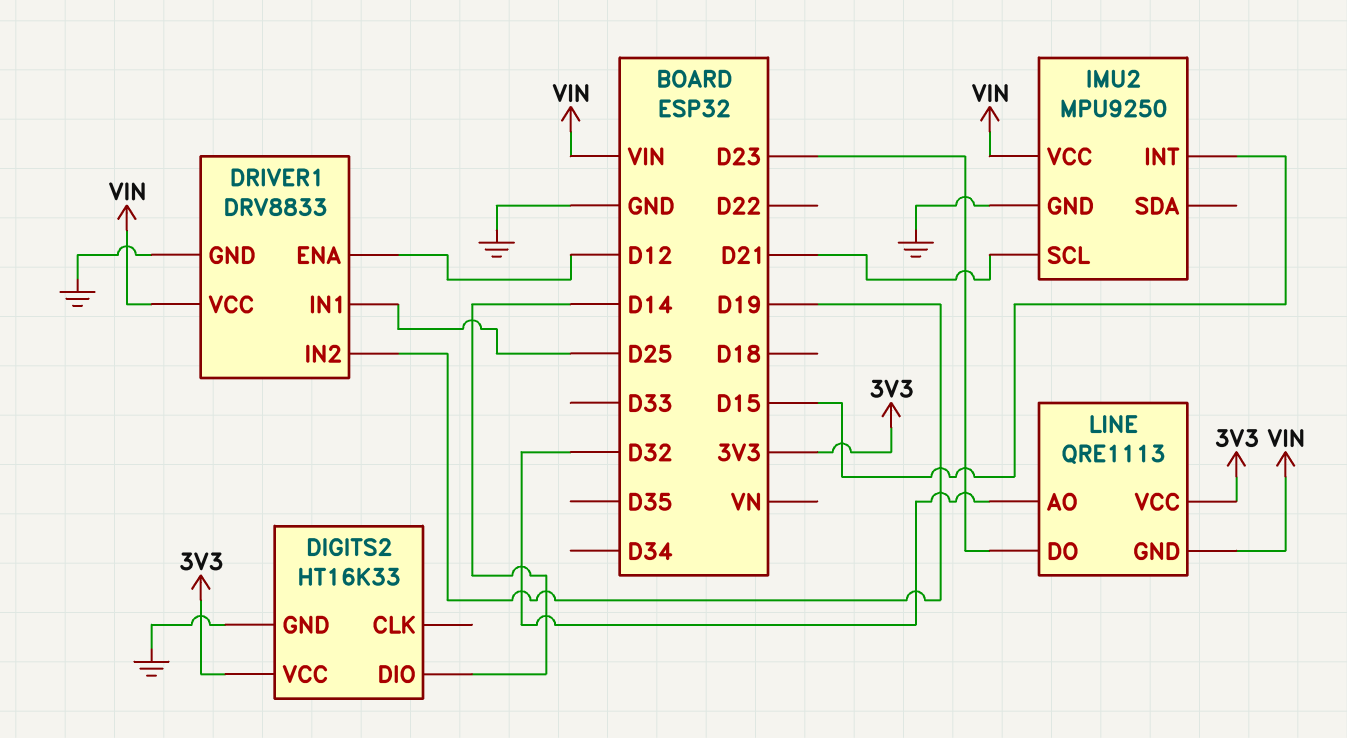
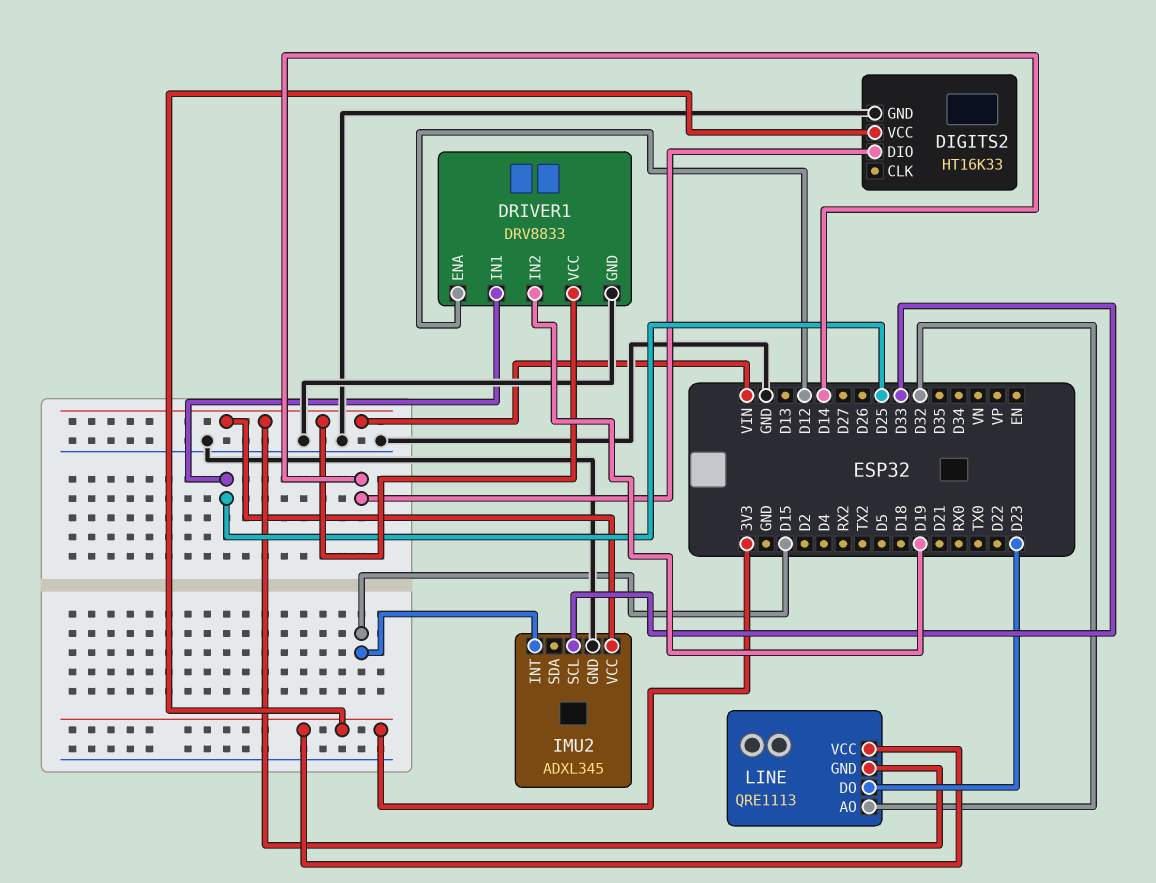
IMU2: MPU9250 -> ADXL345
IMU2 pin SCL: D21 -> D33

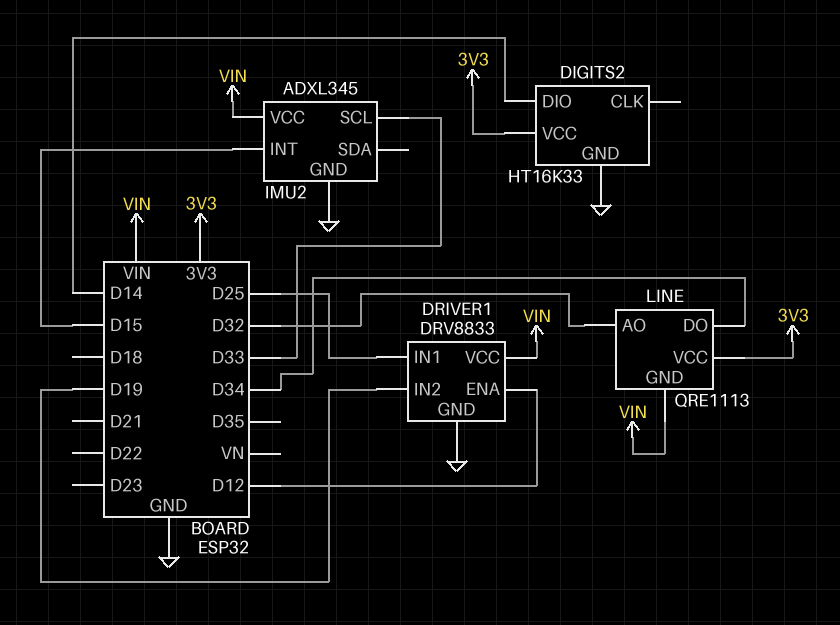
LINE pin DO: D23 -> D34

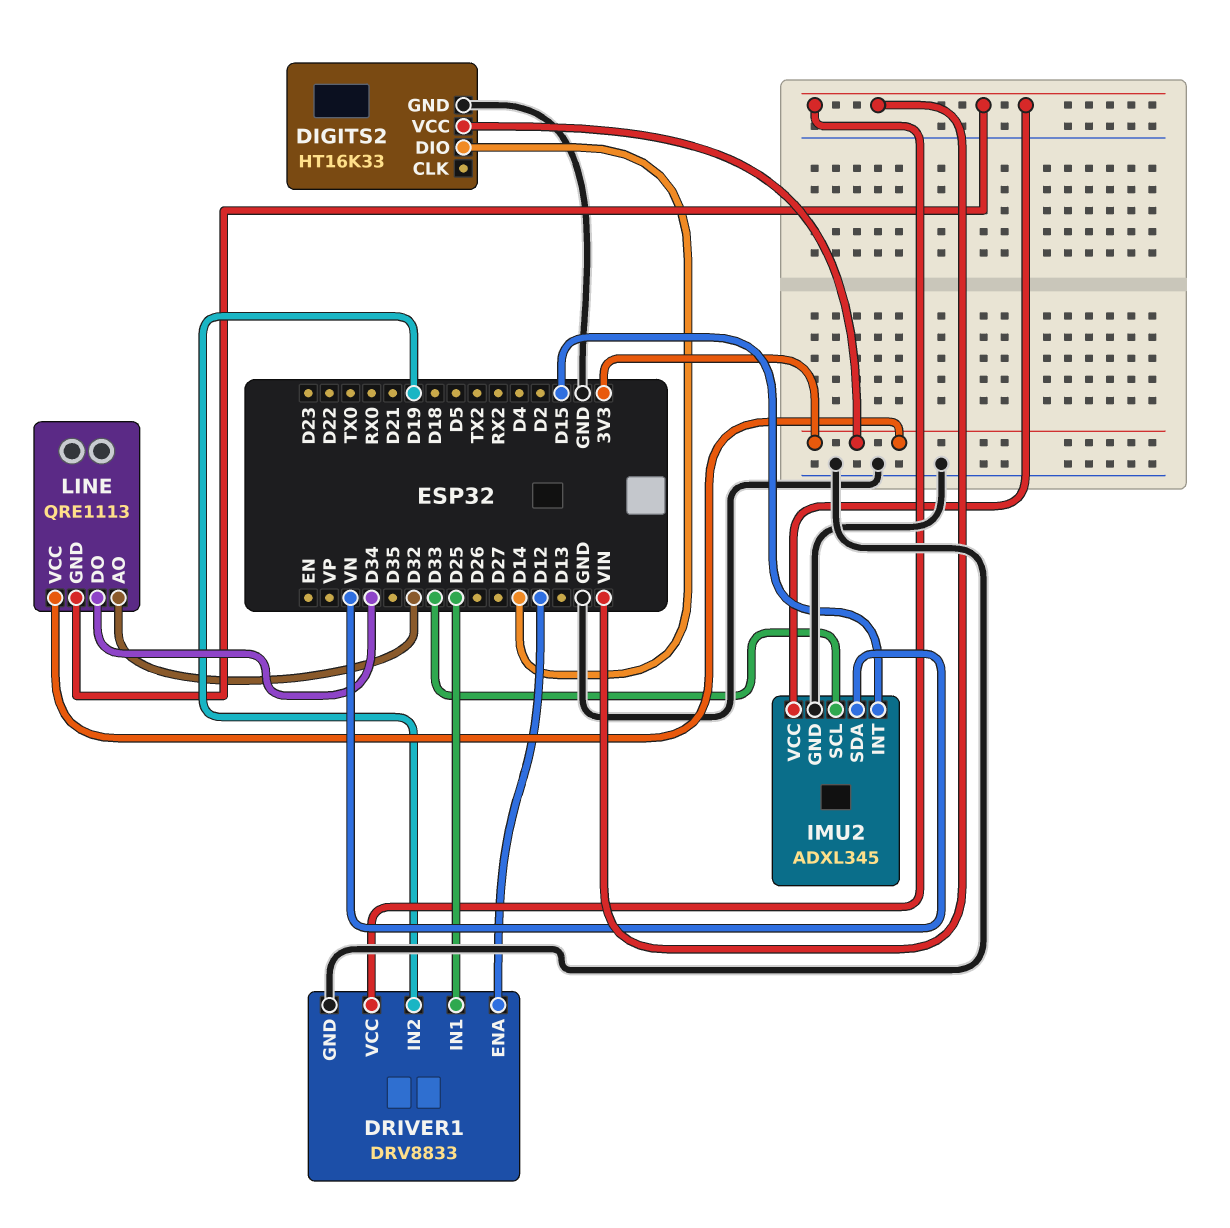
IMU2 pin SDA: none -> VN

